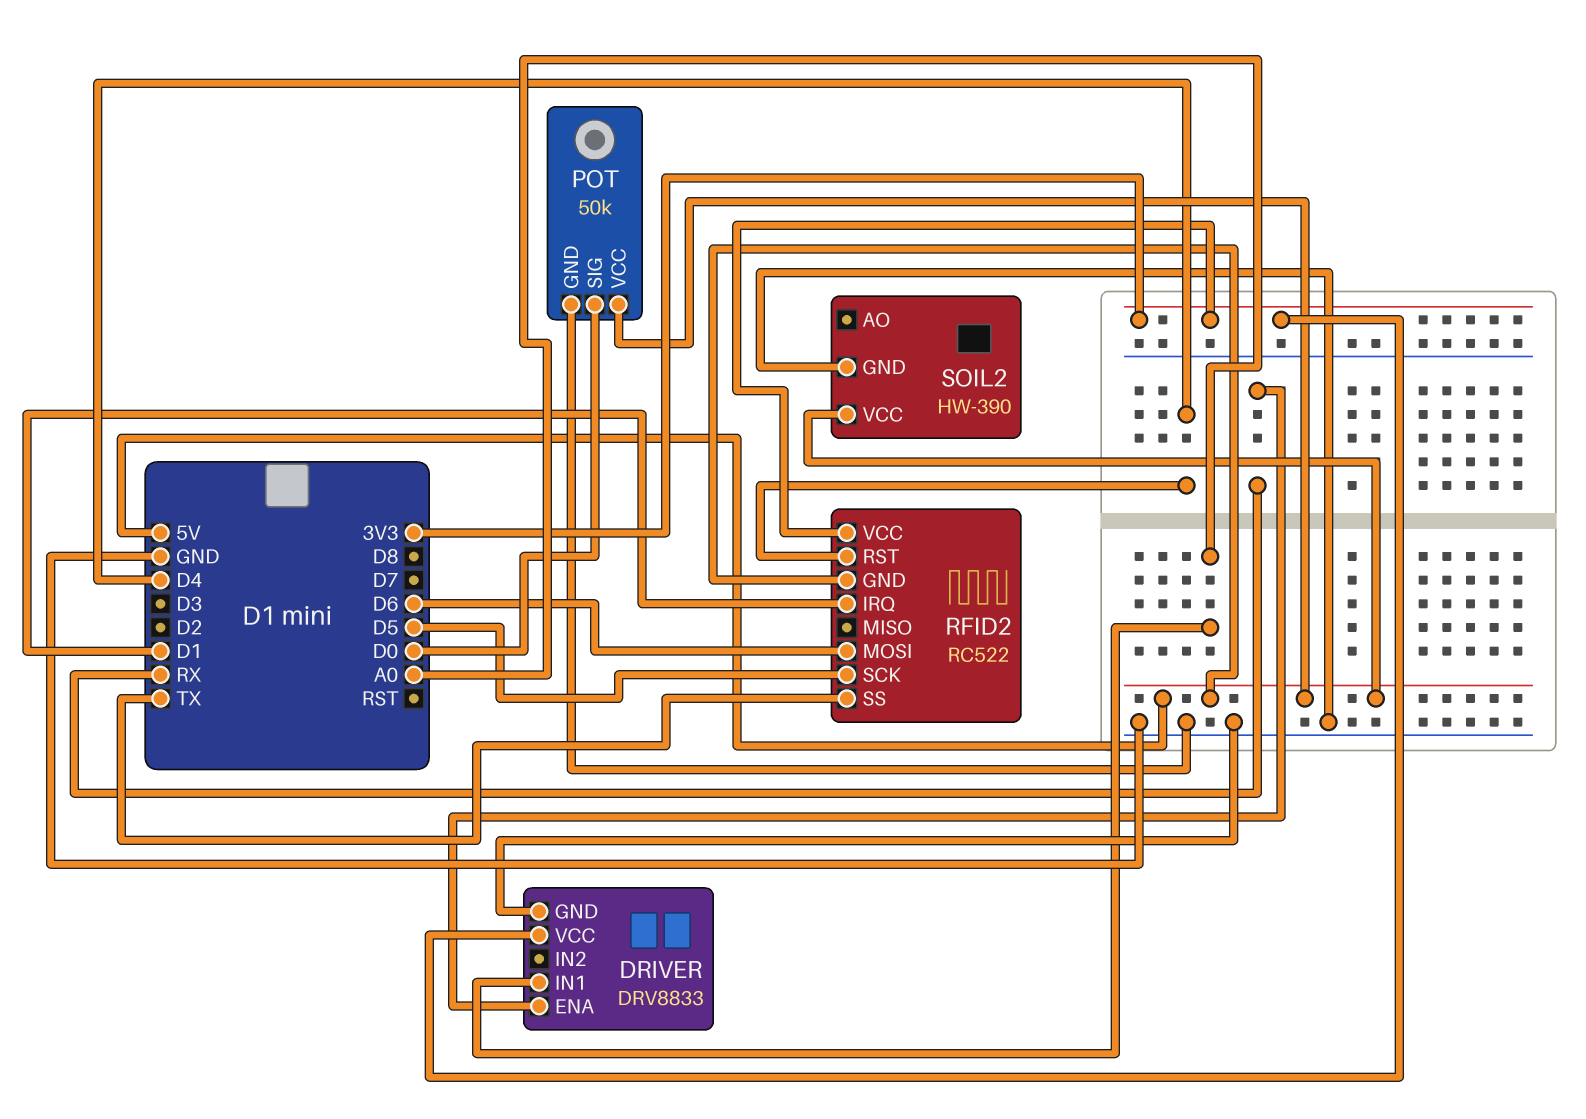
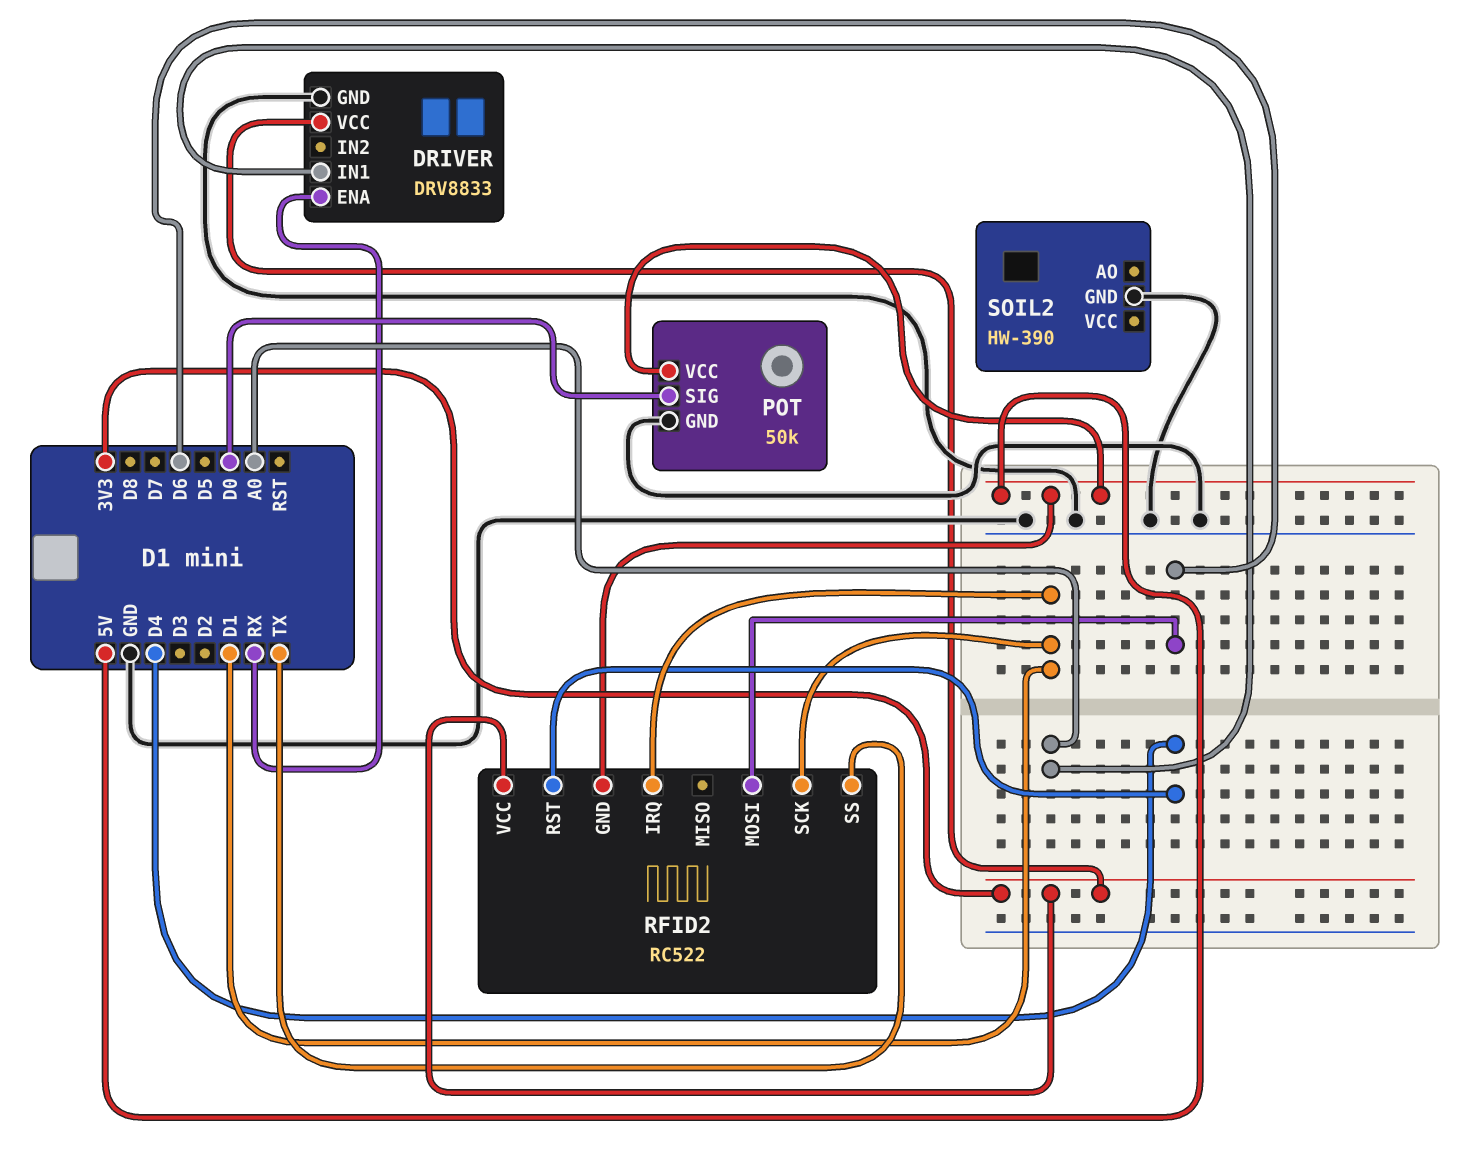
RFID2 pin SCK: D5 -> D1
SOIL2 pin VCC: 5V -> none

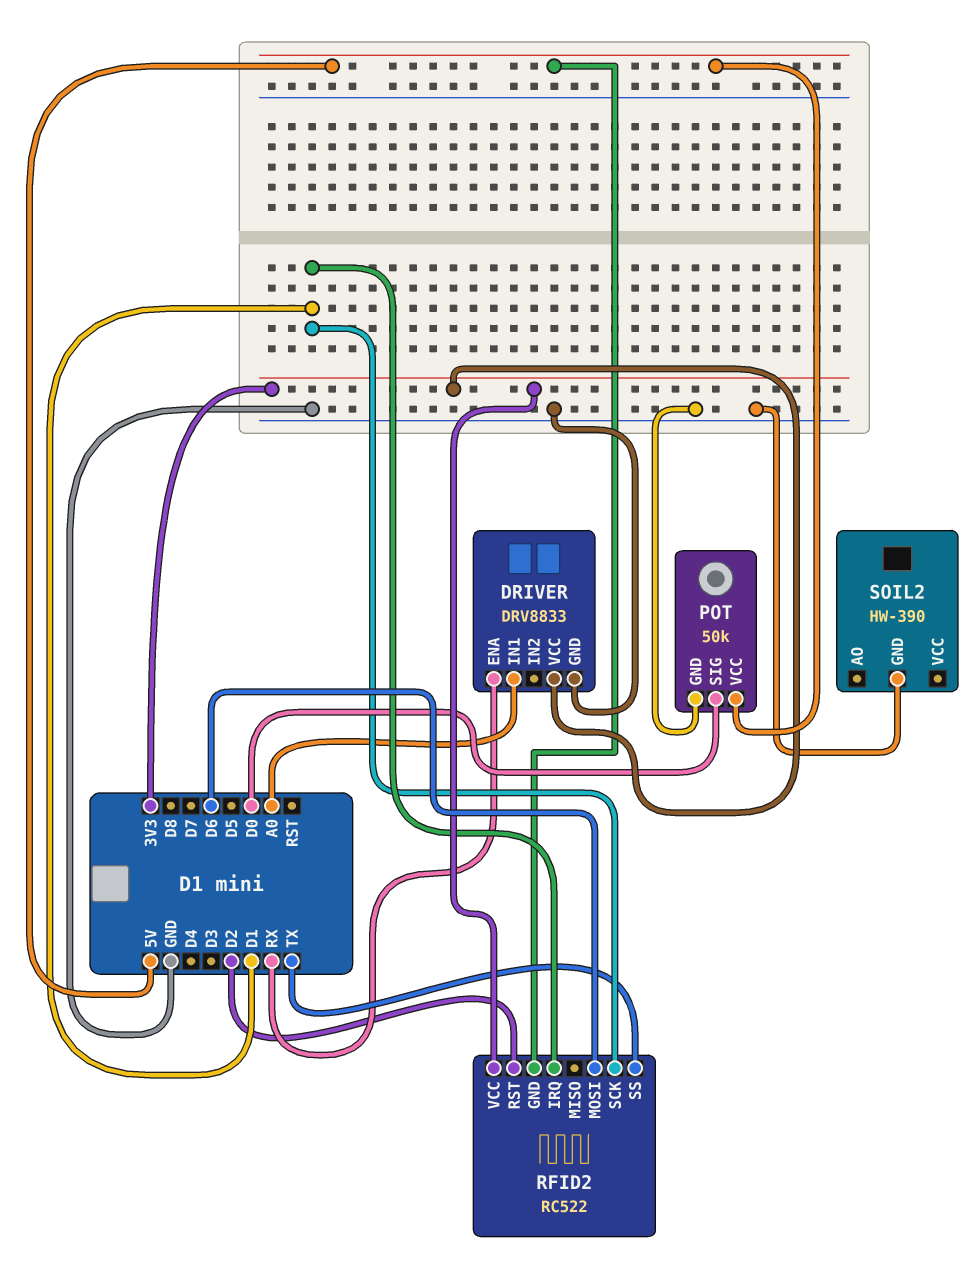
RFID2 pin RST: D4 -> D2

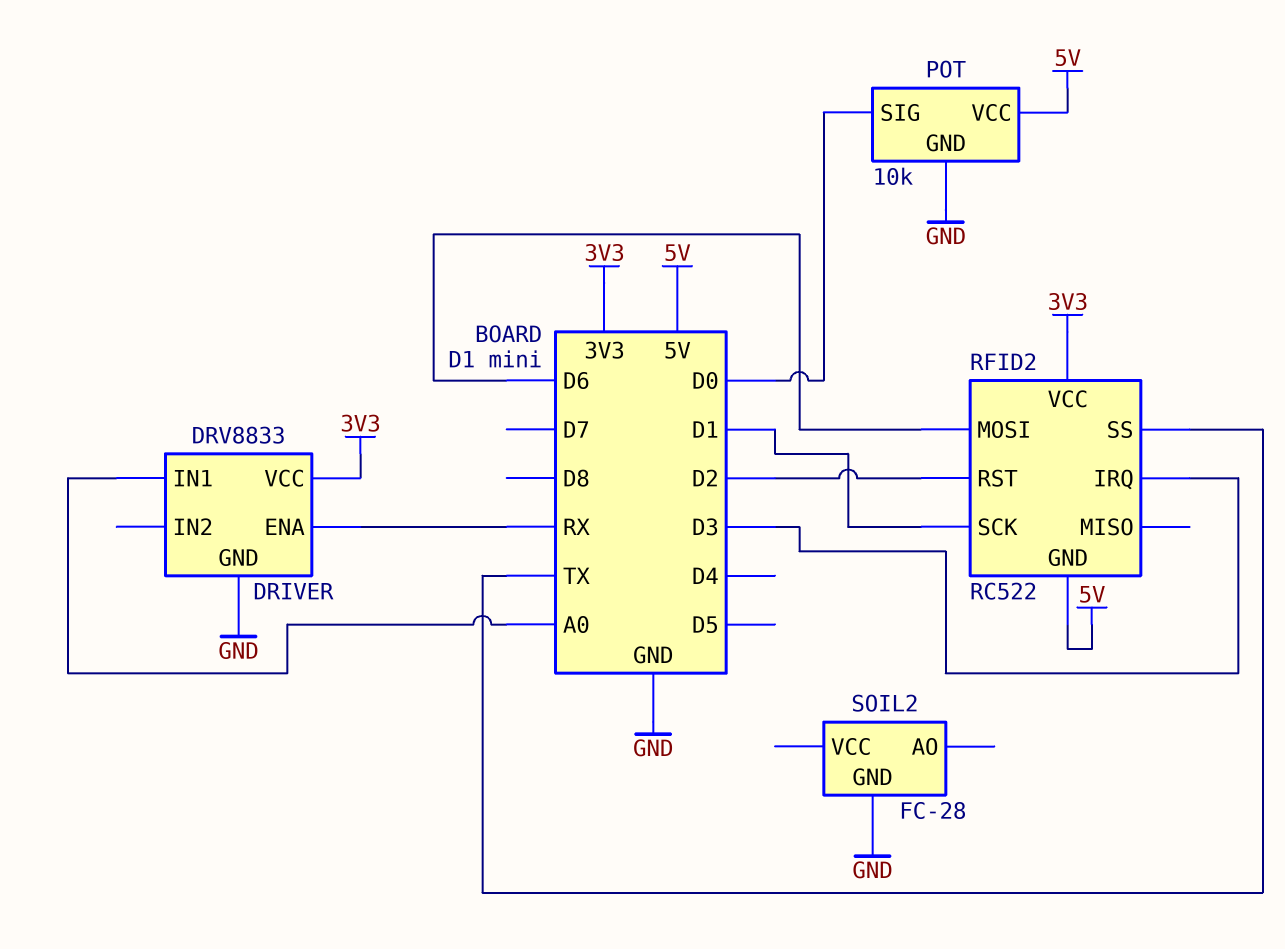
POT: 50k -> 10k
RFID2 pin IRQ: D1 -> D3
SOIL2: HW-390 -> FC-28

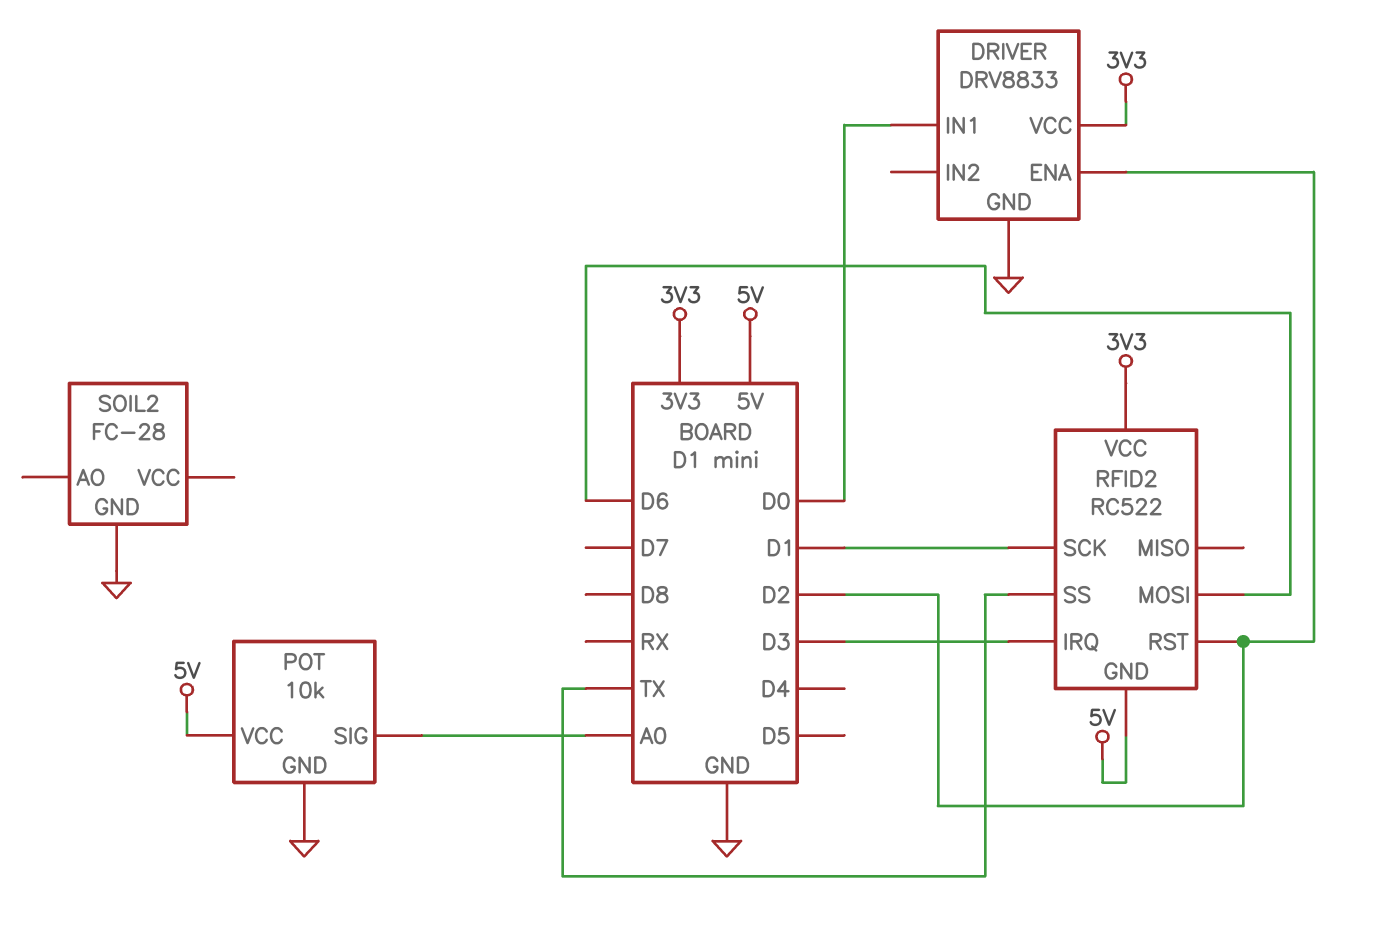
DRIVER pin ENA: RX -> D2
DRIVER pin IN1: A0 -> D0
POT pin SIG: D0 -> A0

